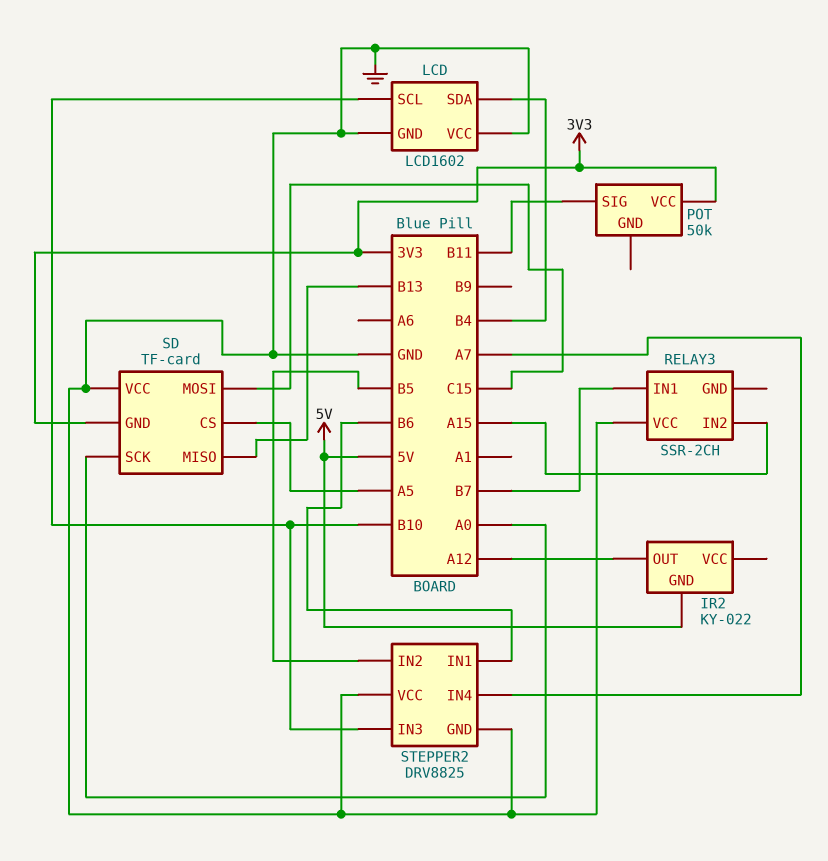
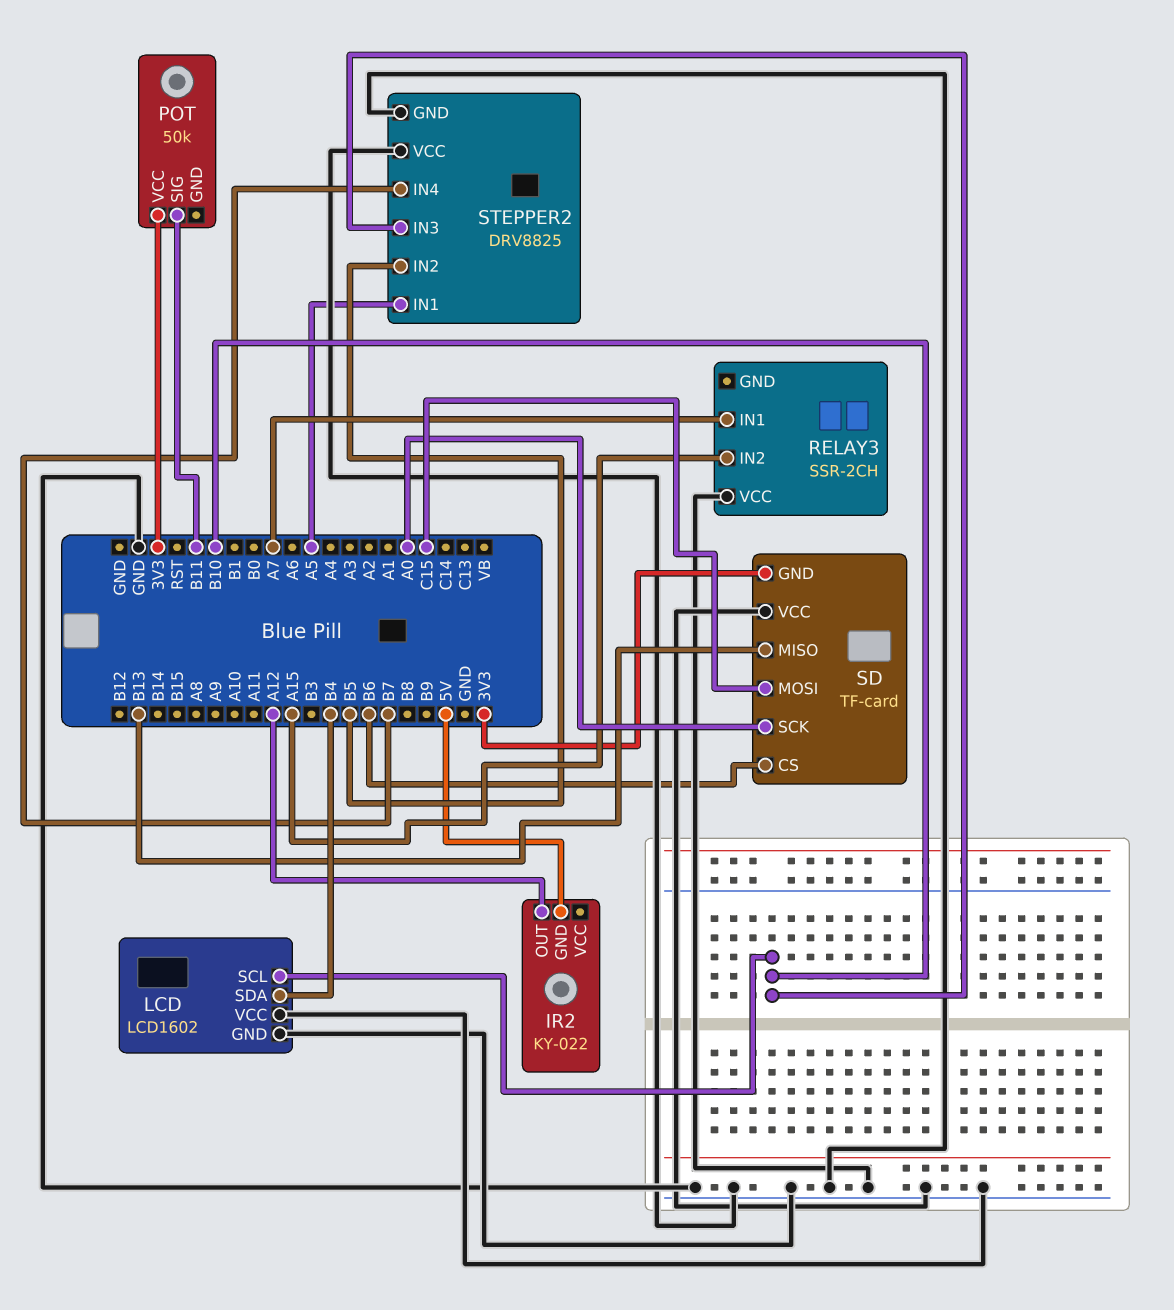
RELAY3 pin IN1: B7 -> A7
SD pin CS: A5 -> B6
STEPPER2 pin IN1: B6 -> A5
STEPPER2 pin IN4: A7 -> B7

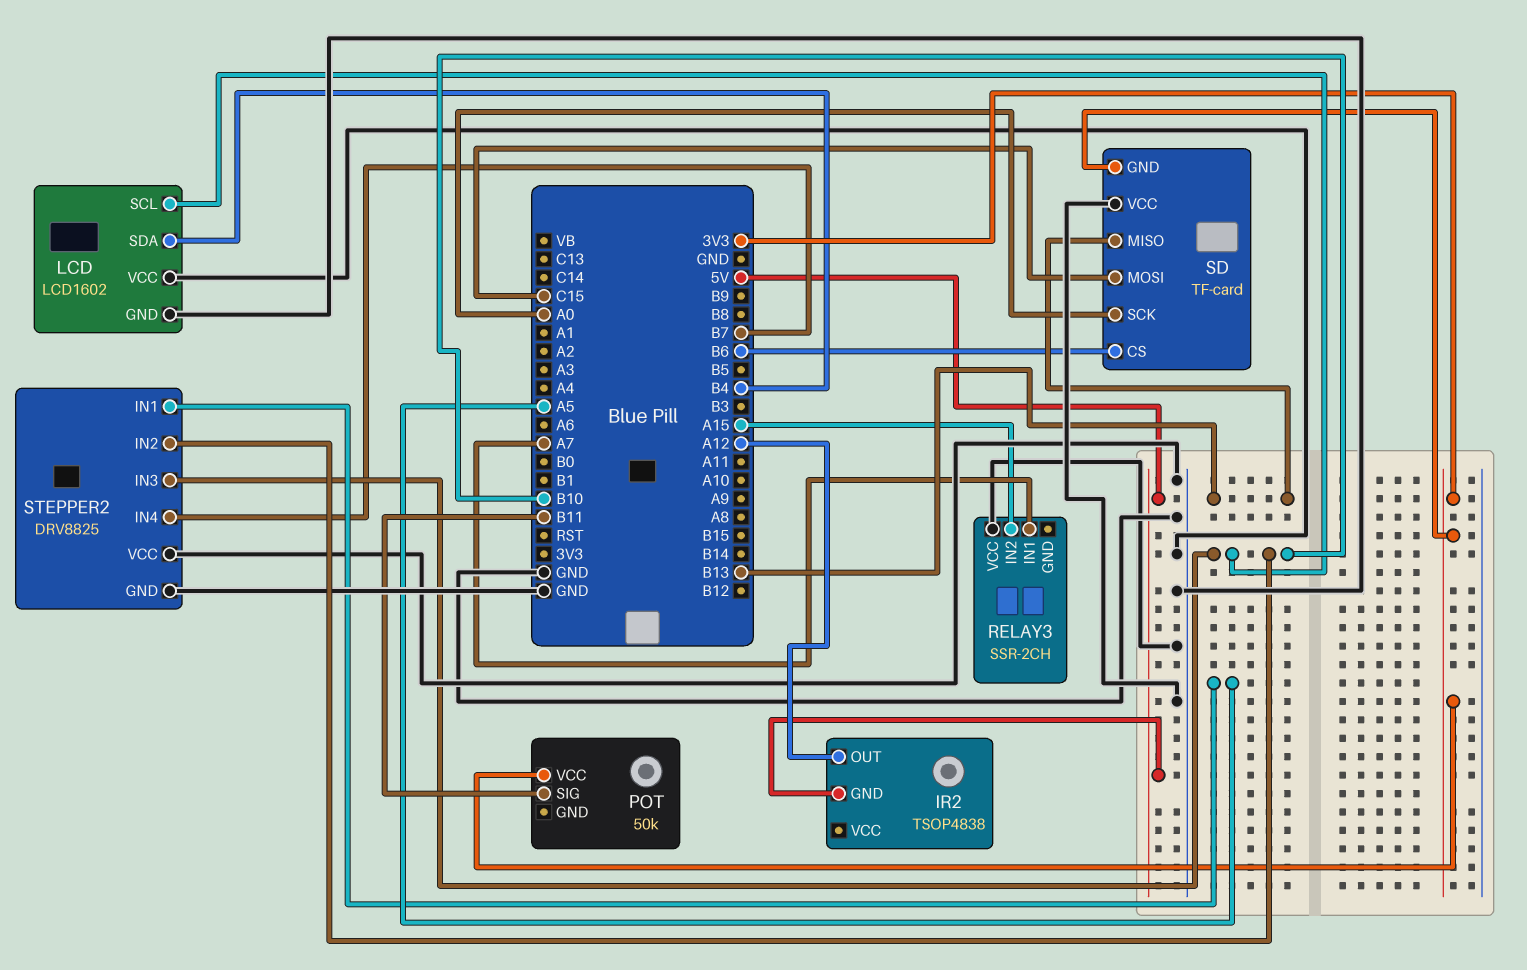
IR2: KY-022 -> TSOP4838
STEPPER2 pin IN2: B5 -> B10

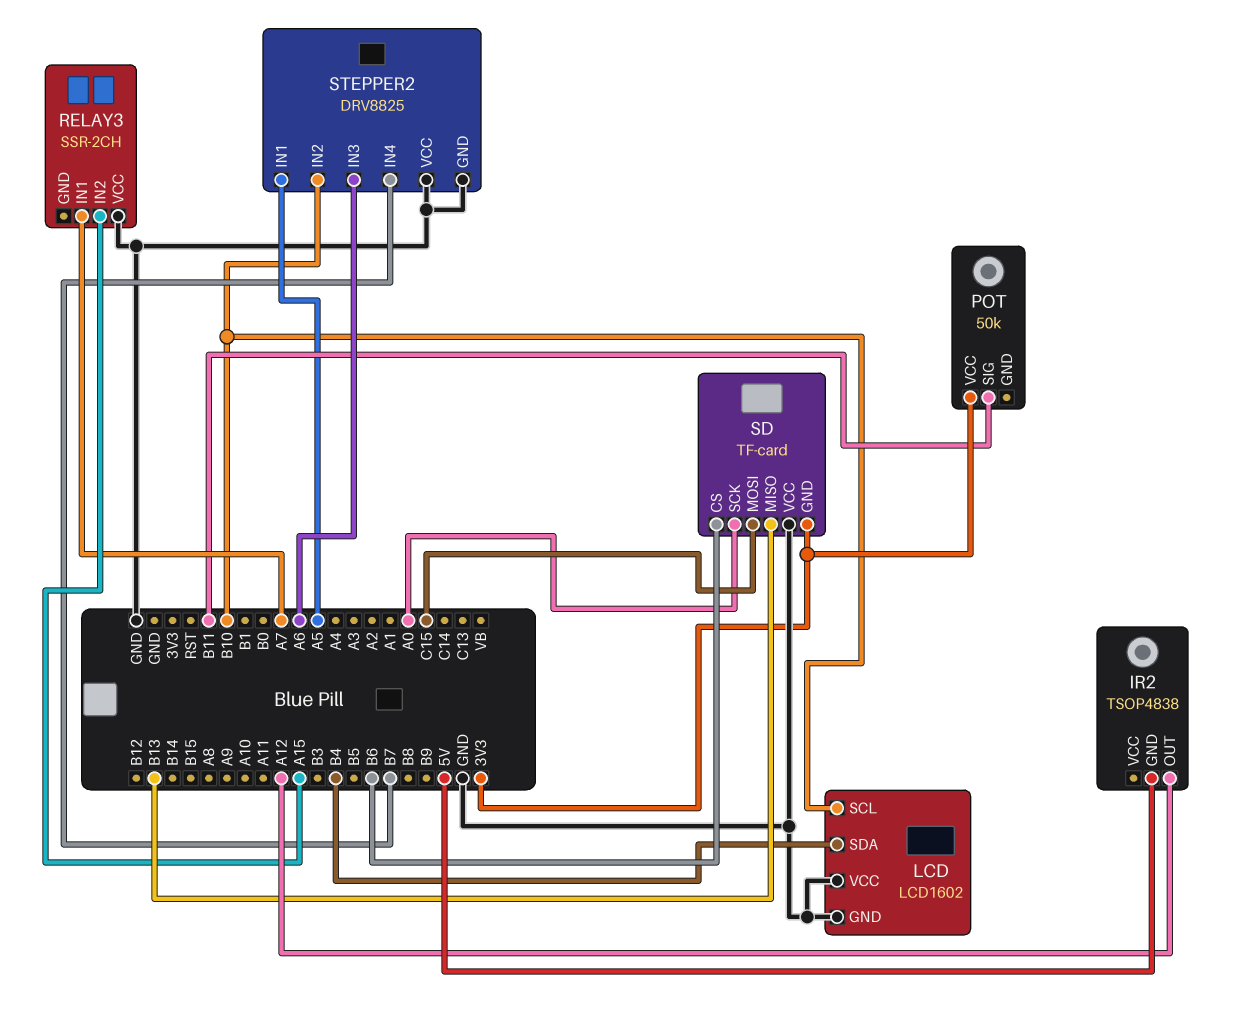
STEPPER2 pin IN3: B10 -> A6

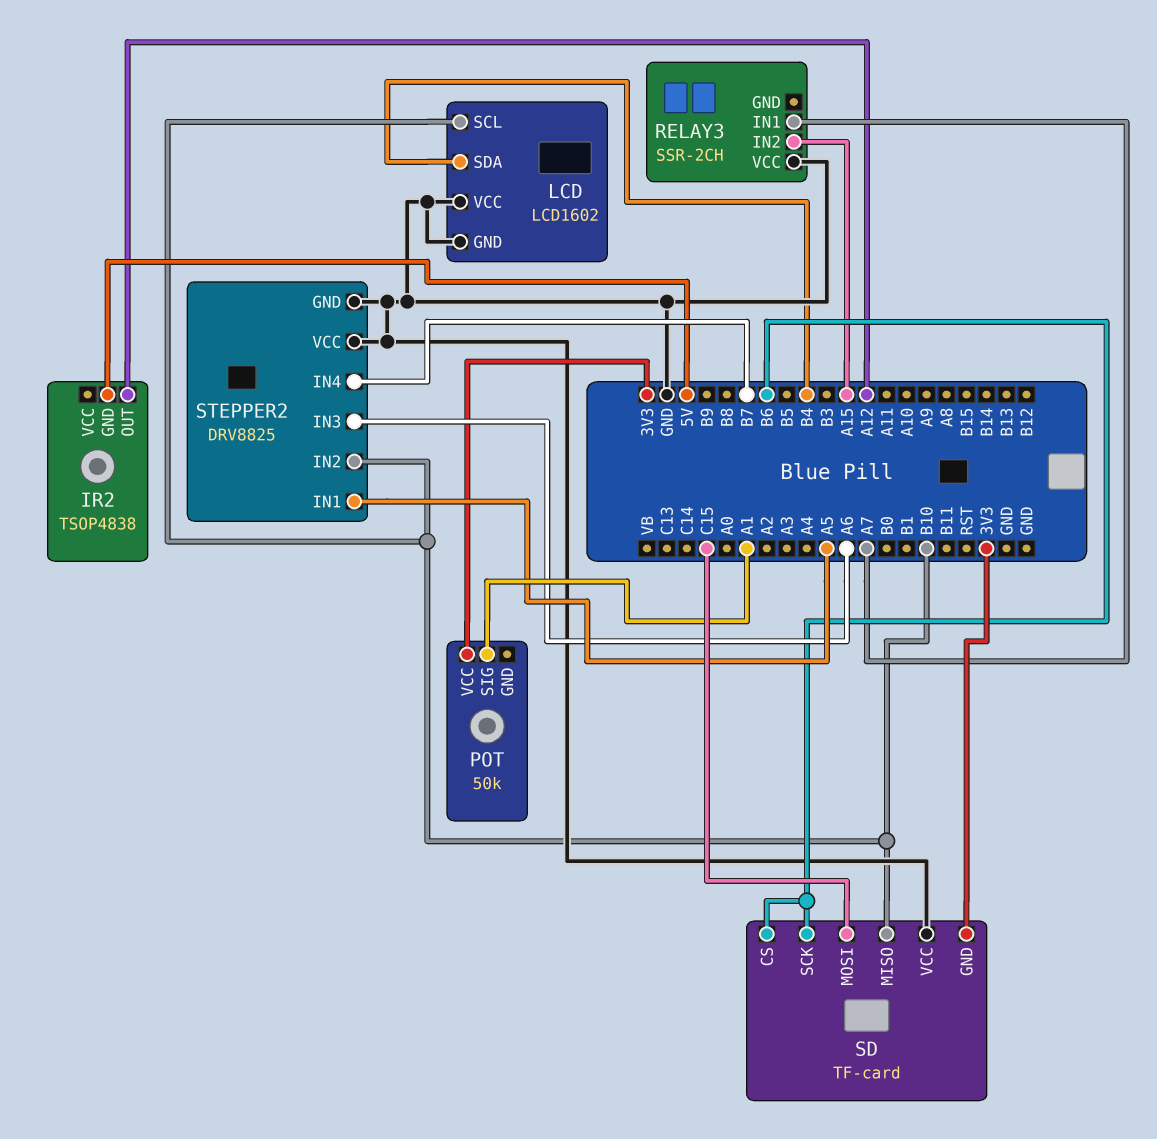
POT pin SIG: B11 -> A1
SD pin MISO: B13 -> B10
SD pin SCK: A0 -> B6

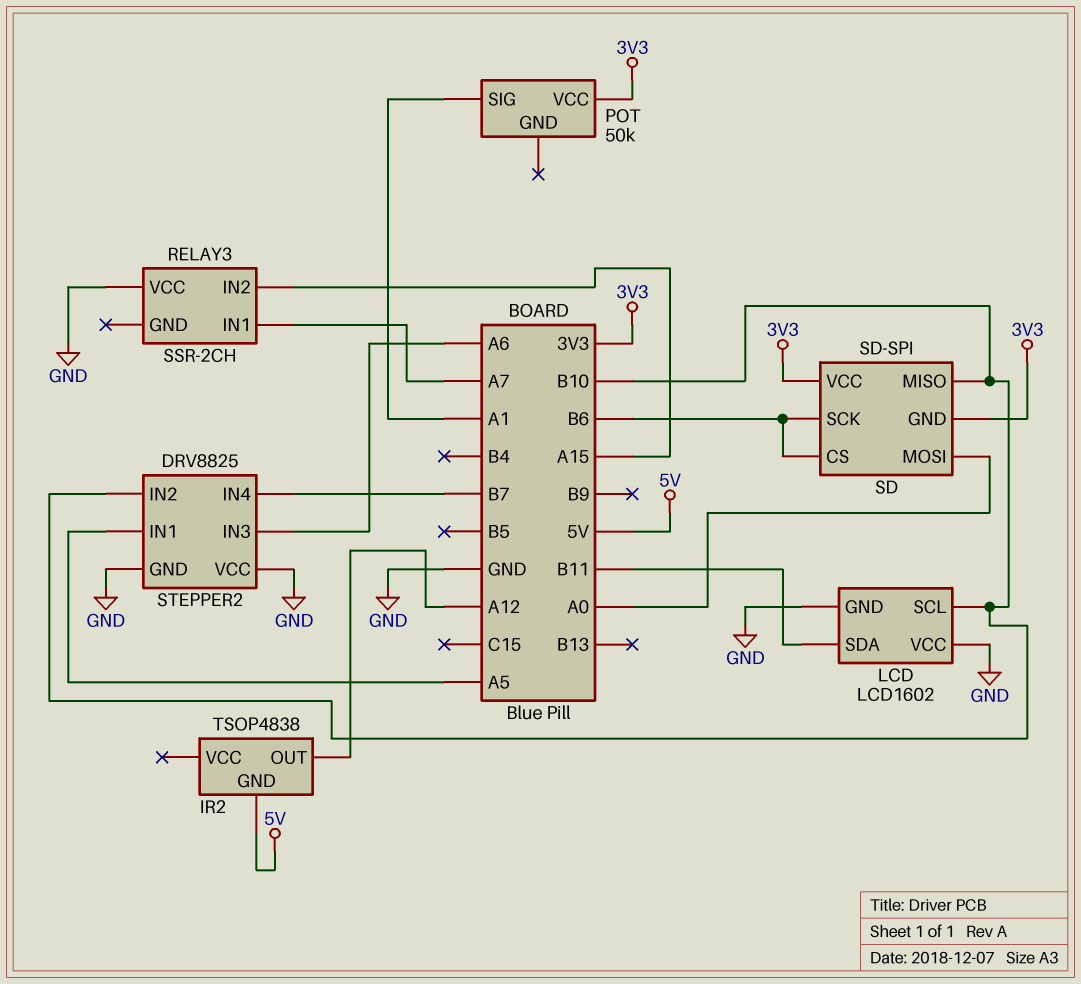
LCD pin SDA: B4 -> B11
SD: TF-card -> SD-SPI
SD pin MOSI: C15 -> A0
SD pin VCC: GND -> 3V3

